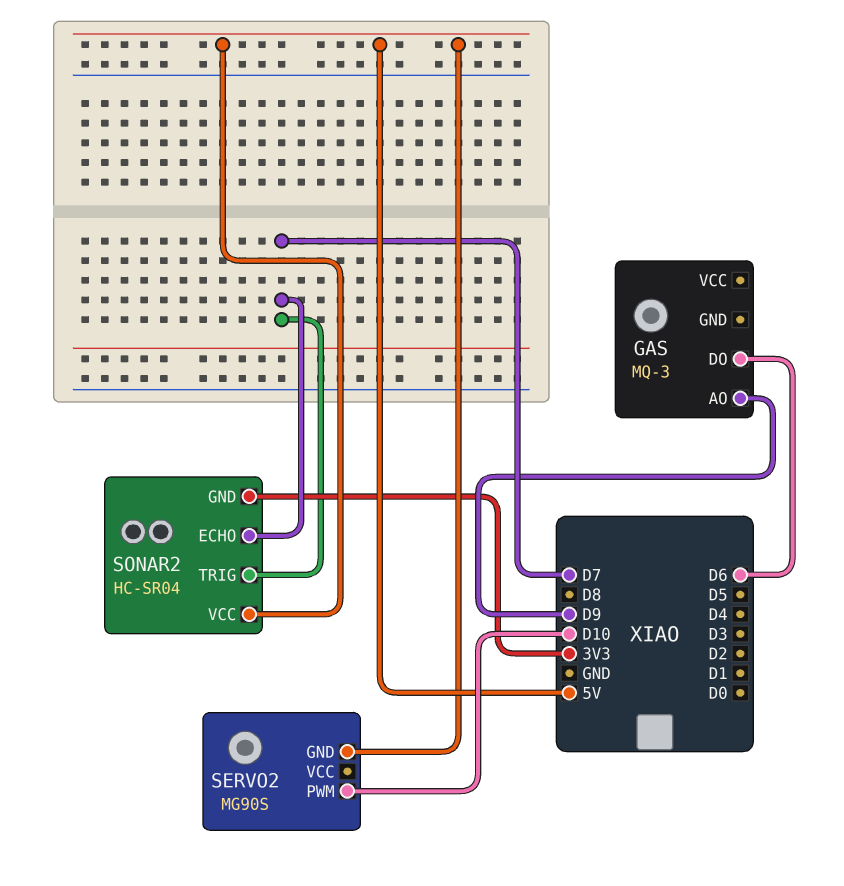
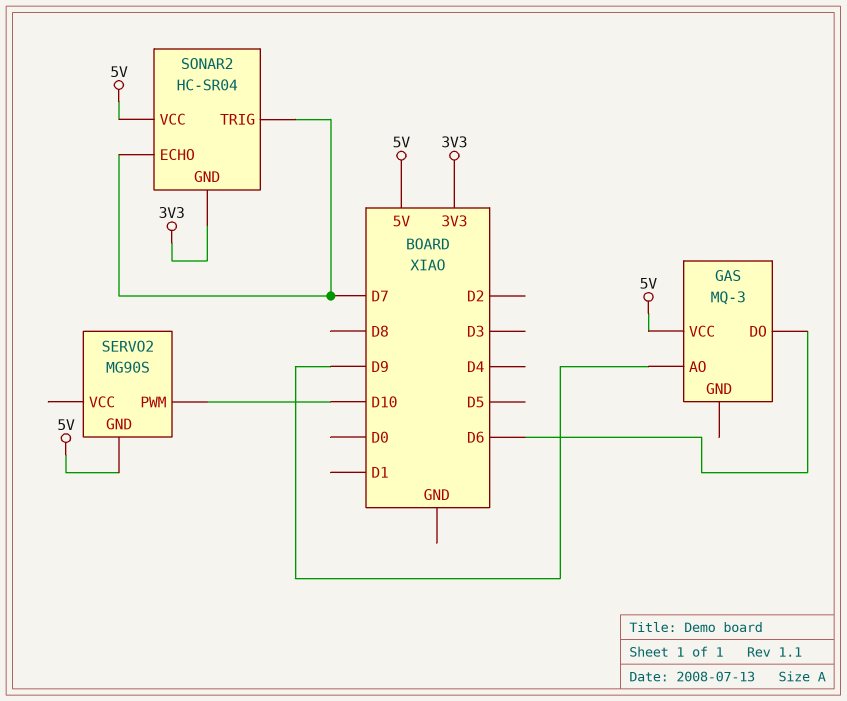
GAS pin VCC: none -> 5V

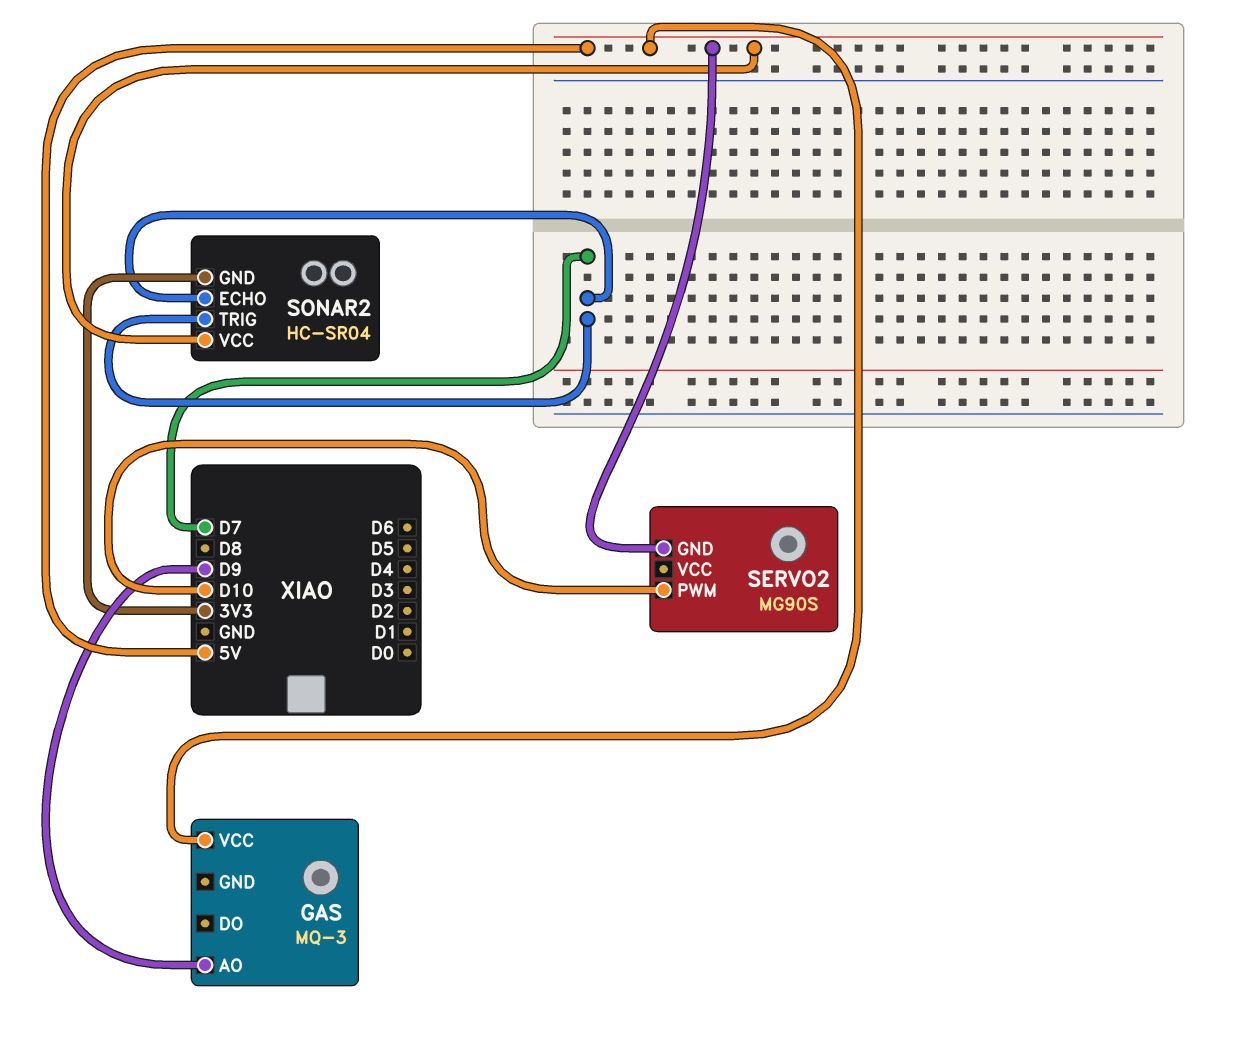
GAS pin DO: D6 -> none

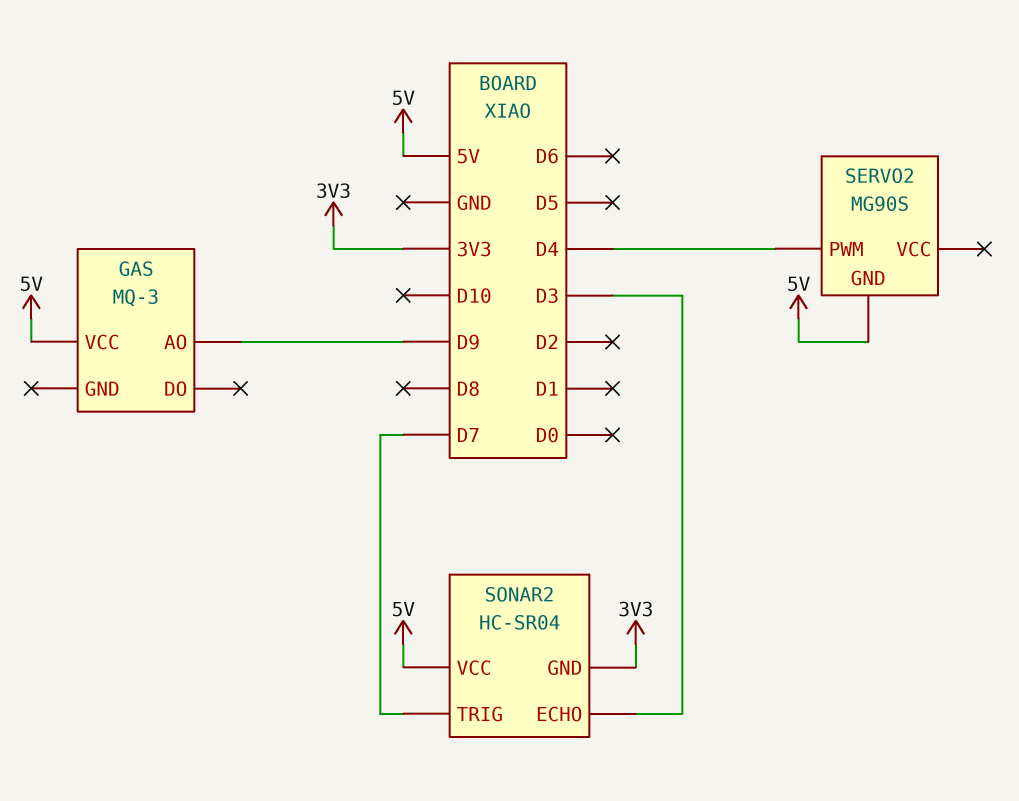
SERVO2 pin PWM: D10 -> D4
SONAR2 pin ECHO: D7 -> D3

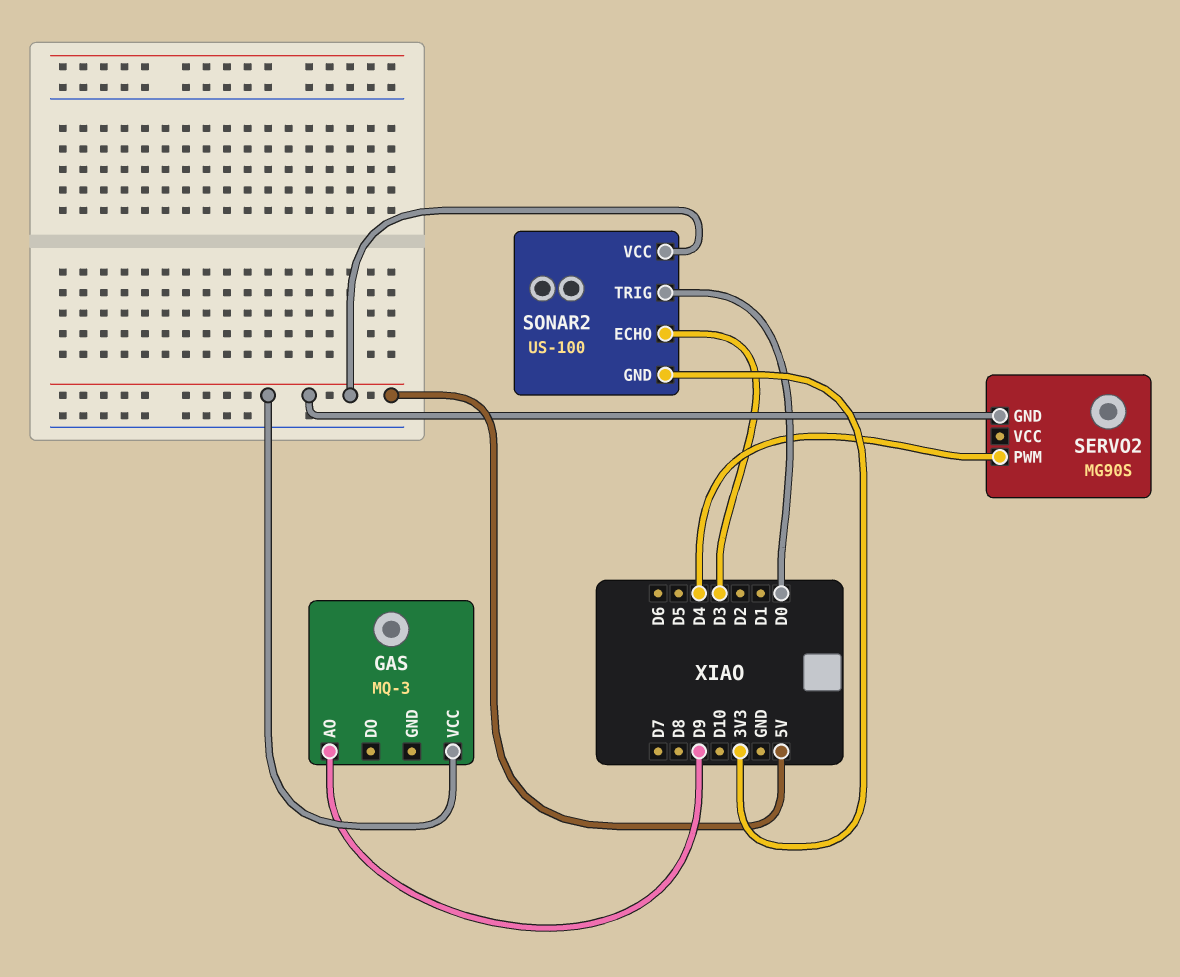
SONAR2: HC-SR04 -> US-100
SONAR2 pin TRIG: D7 -> D0

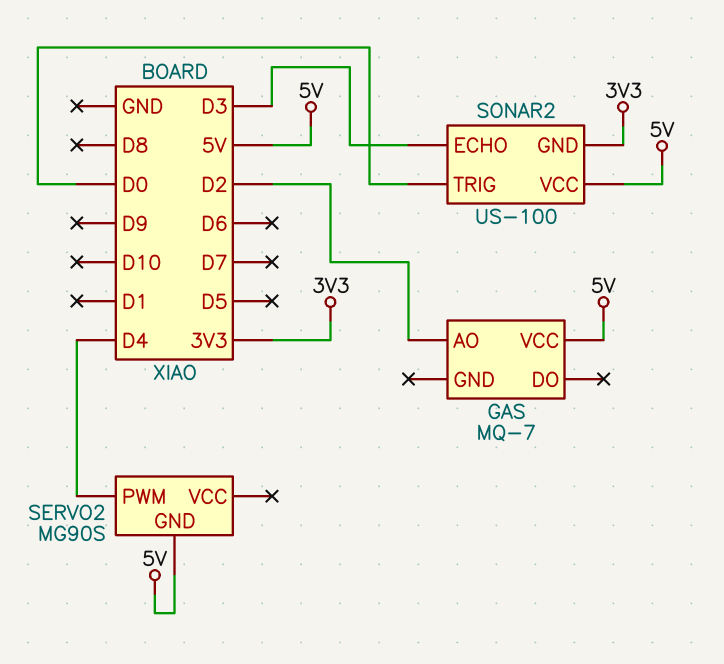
GAS: MQ-3 -> MQ-7
GAS pin AO: D9 -> D2

